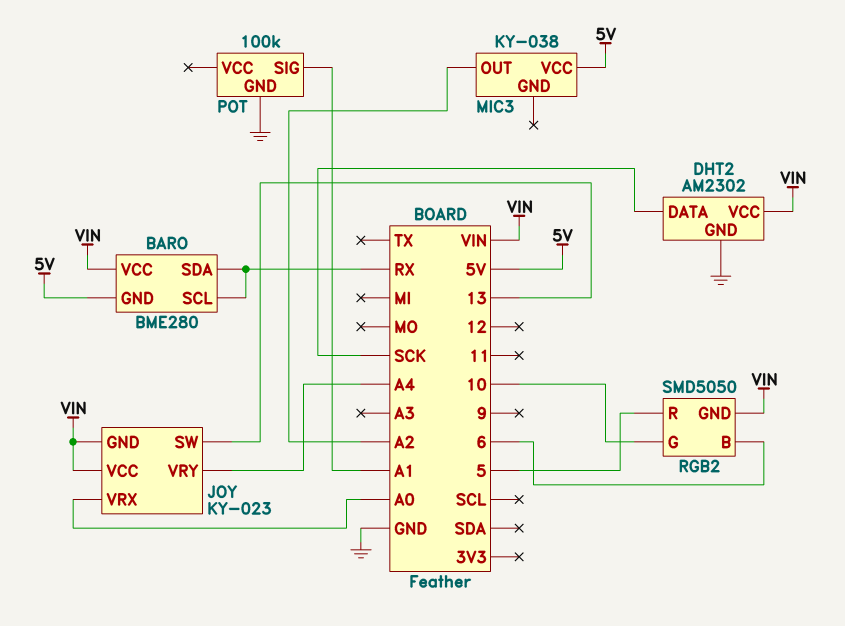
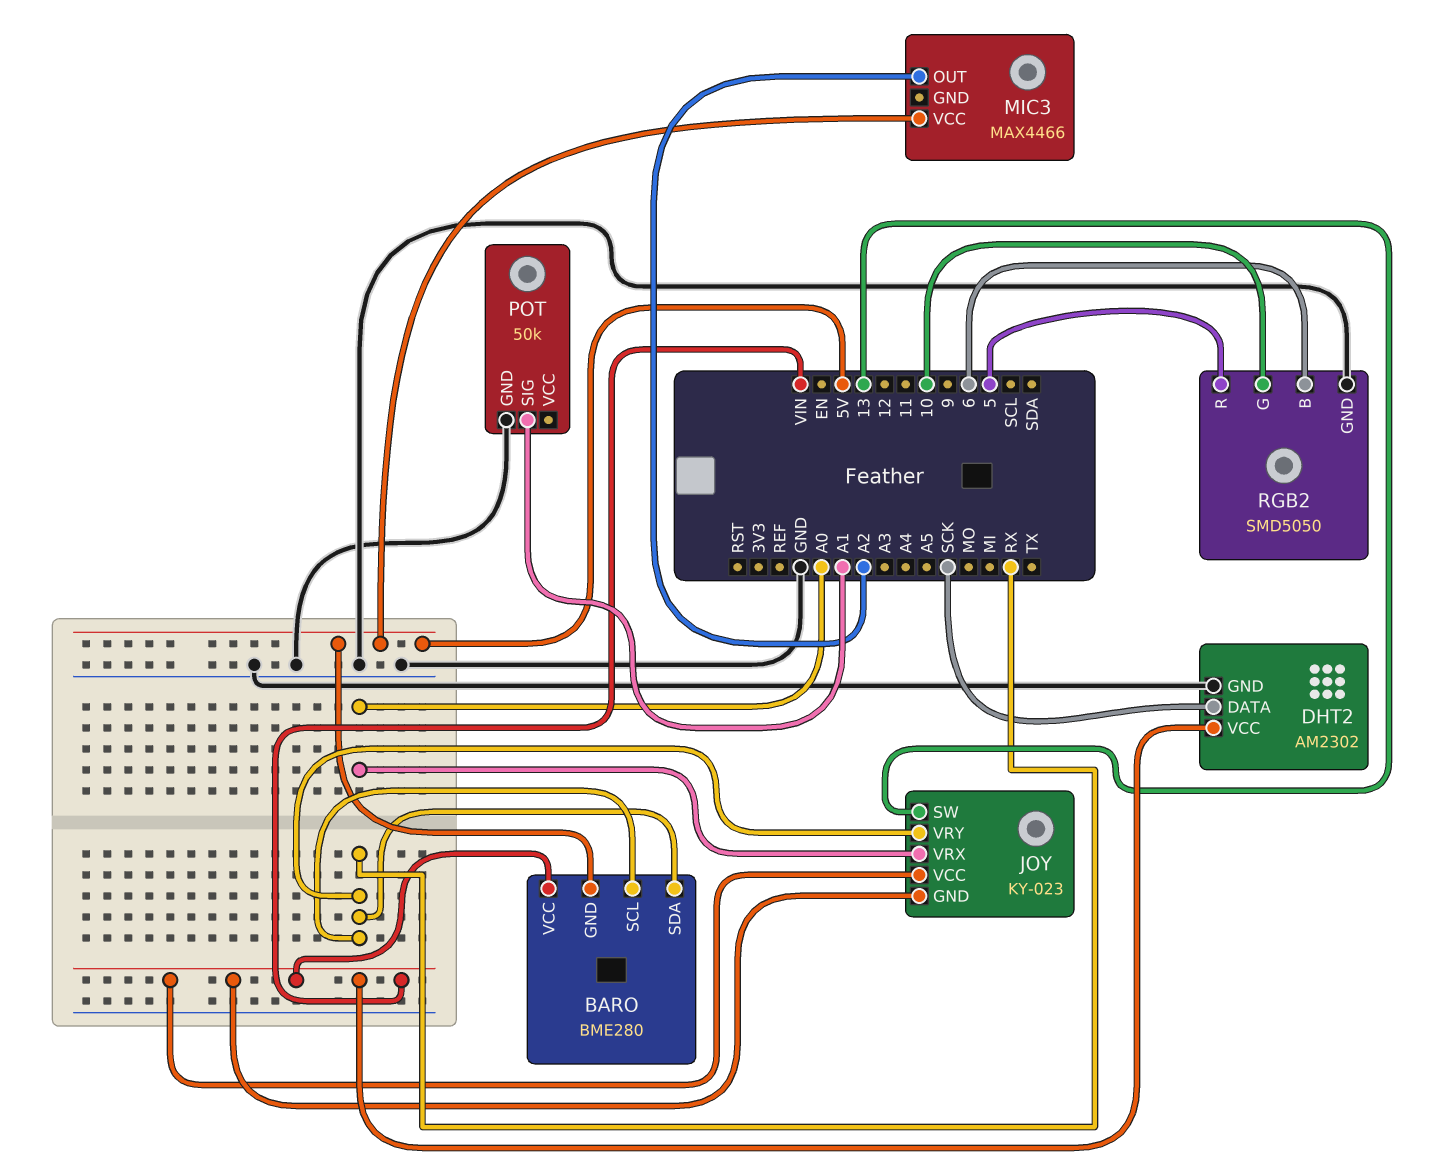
JOY pin VRY: A4 -> RX
MIC3: KY-038 -> MAX4466
POT: 100k -> 50k
RGB2 pin GND: VIN -> GND

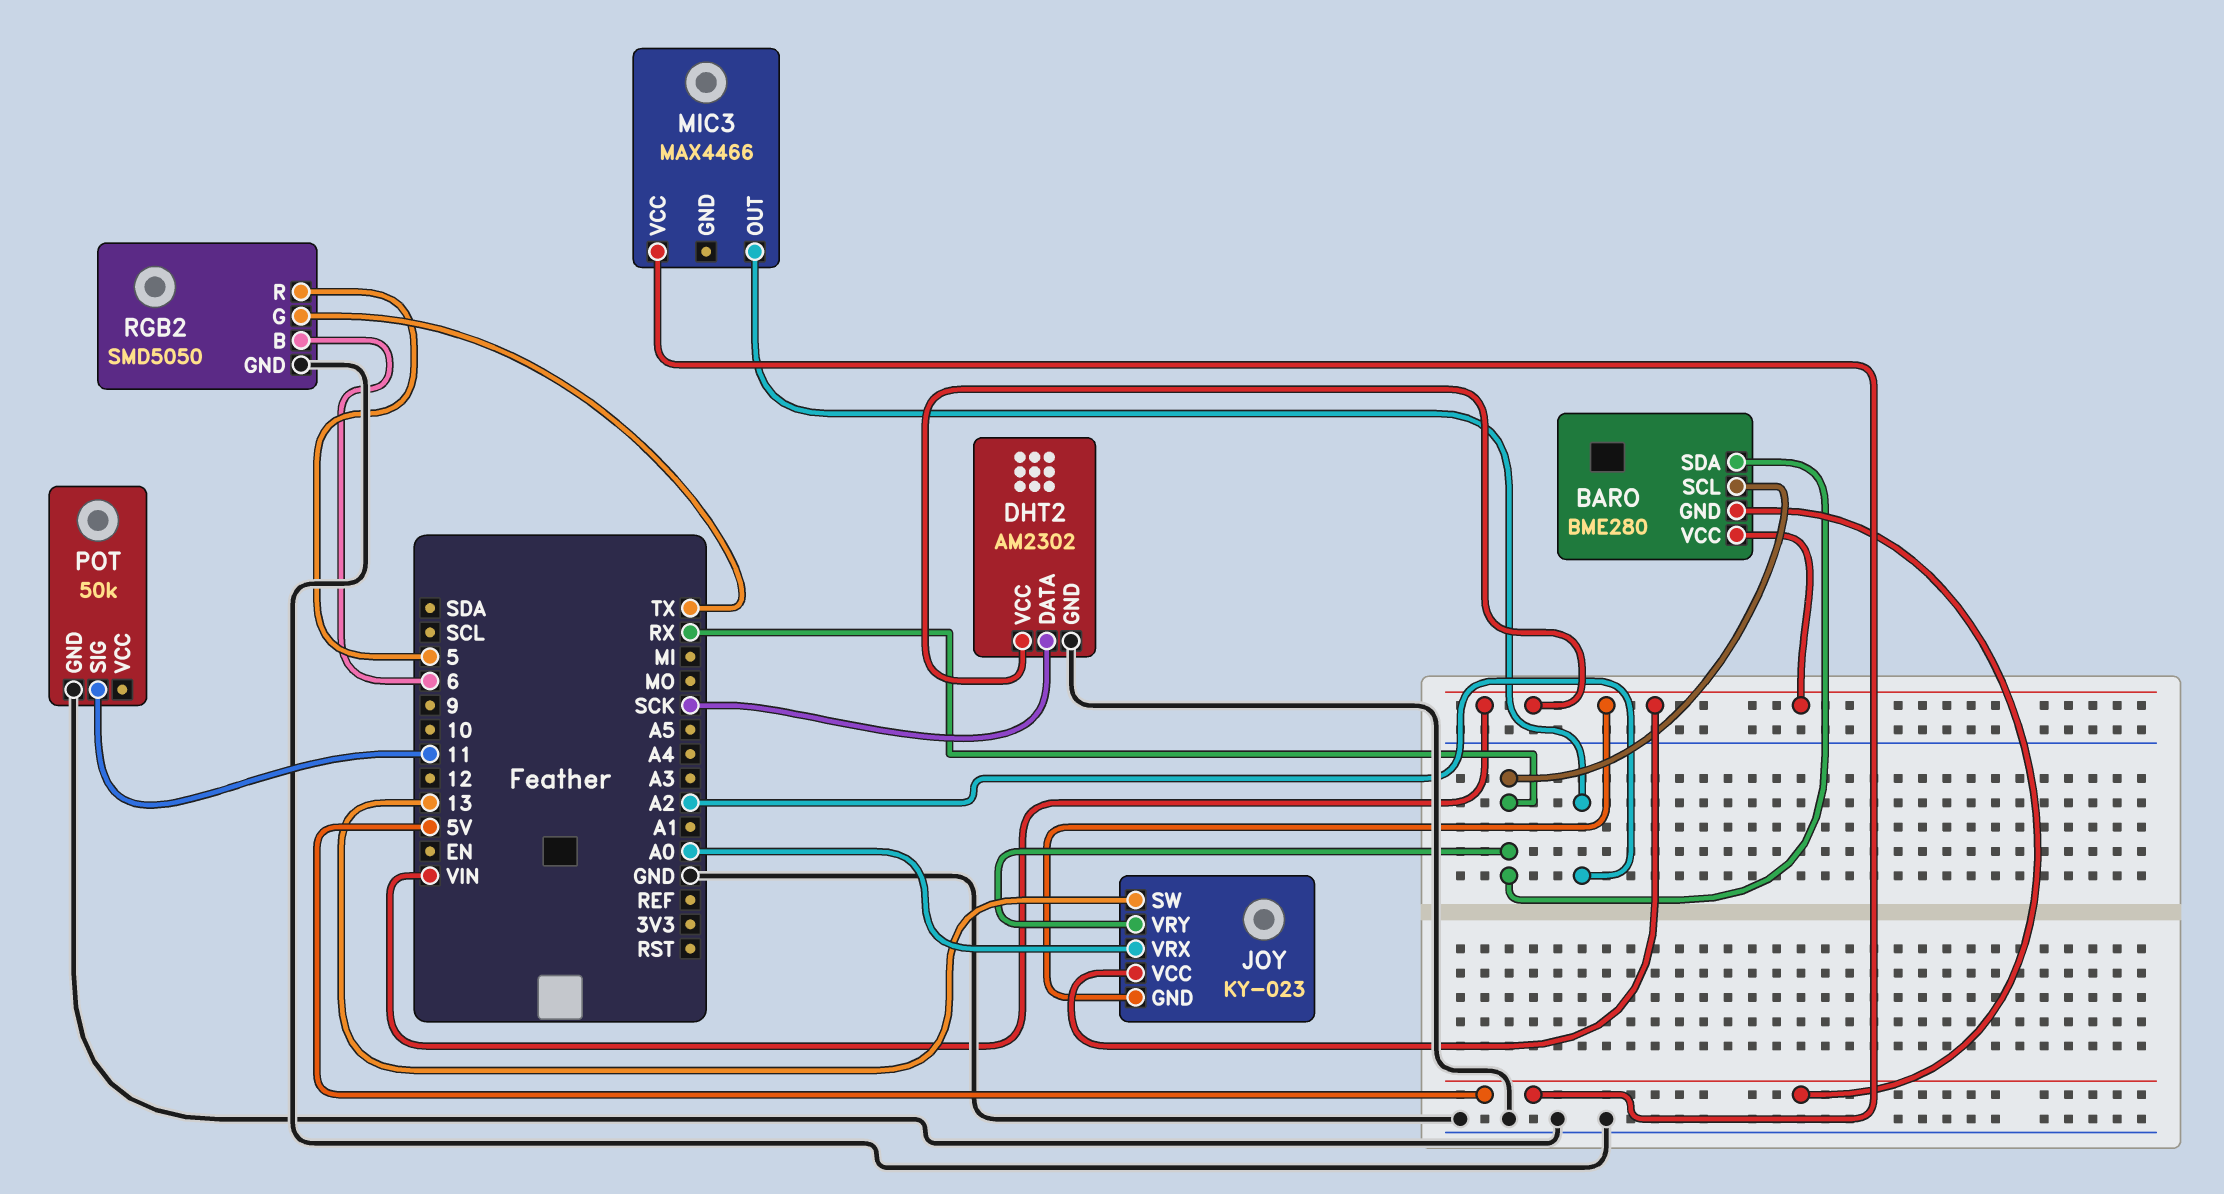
POT pin SIG: A1 -> 11
RGB2 pin G: 10 -> TX

